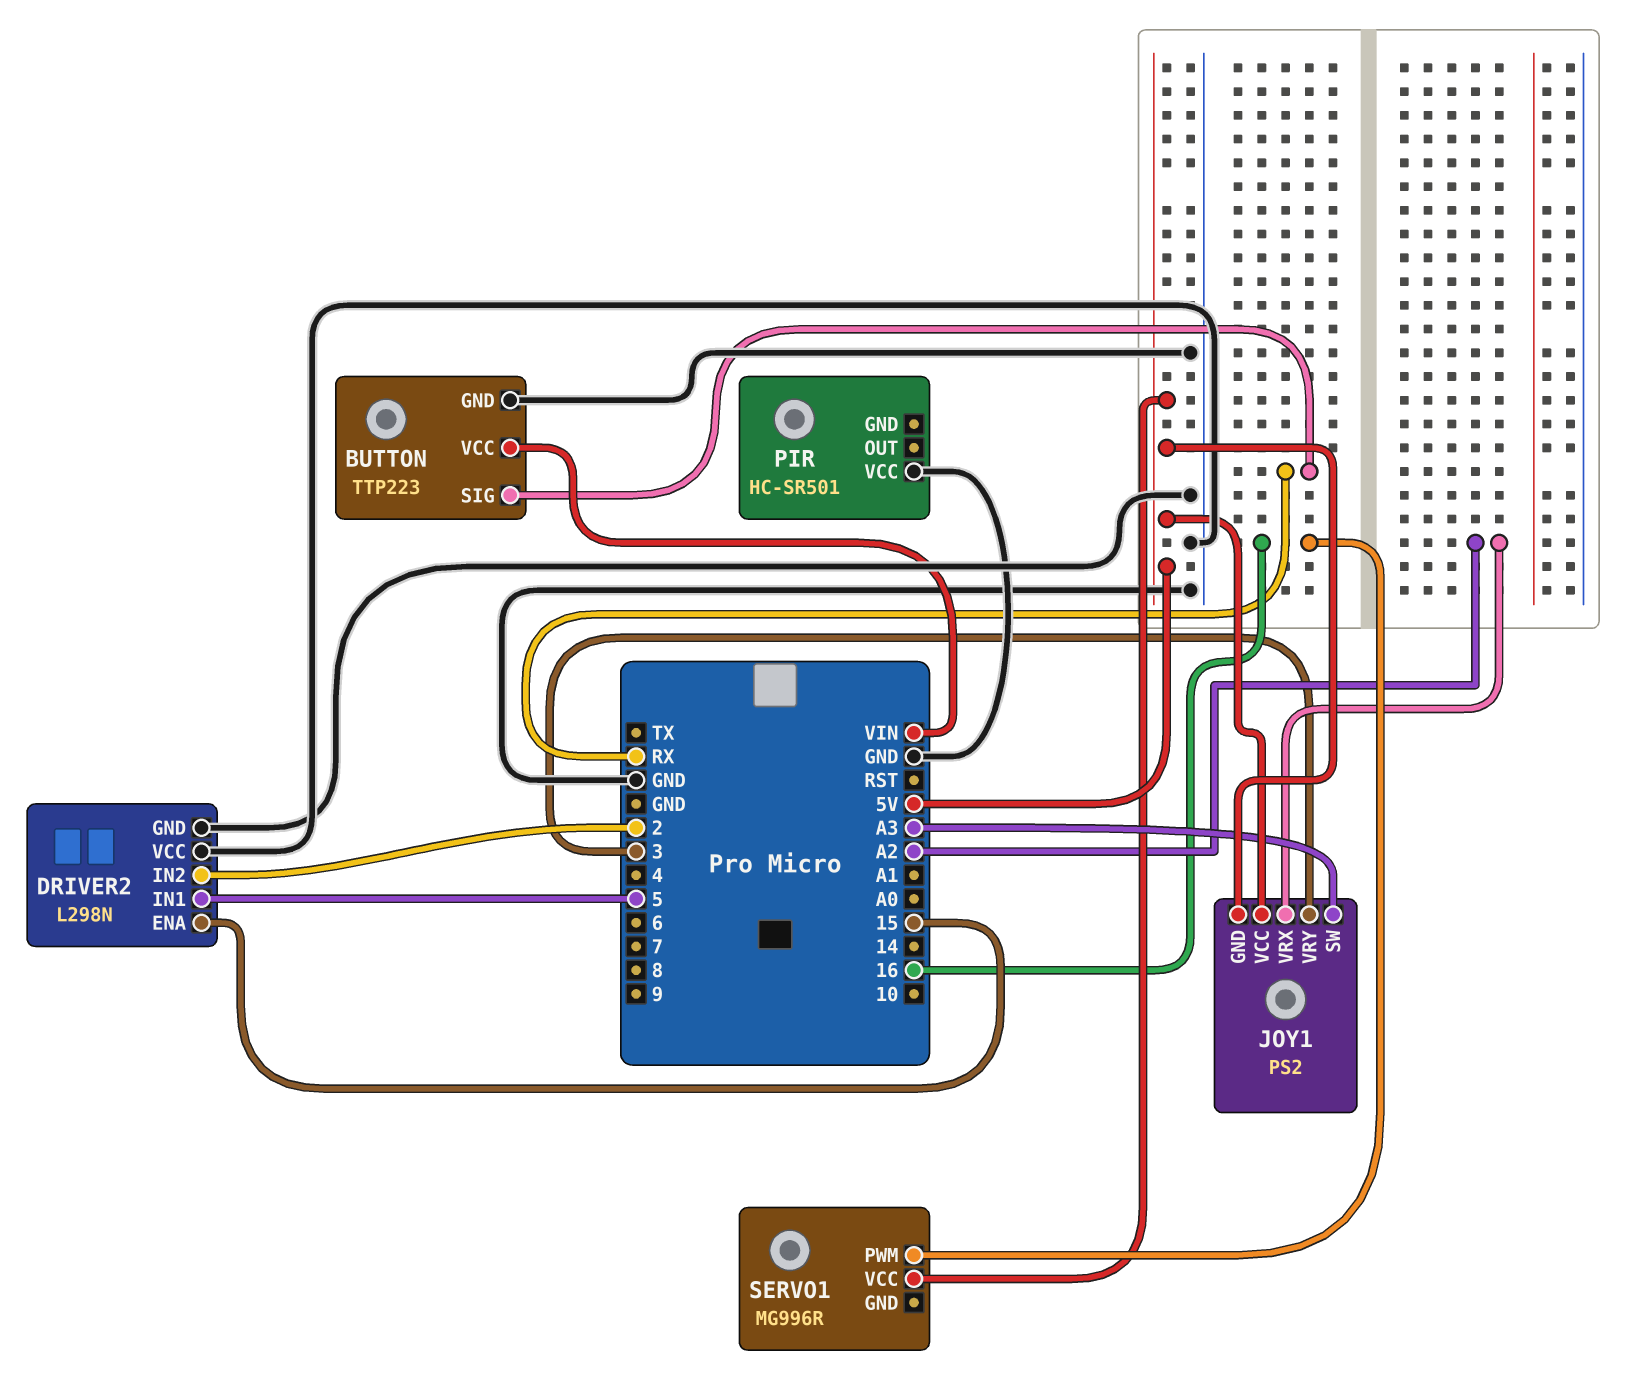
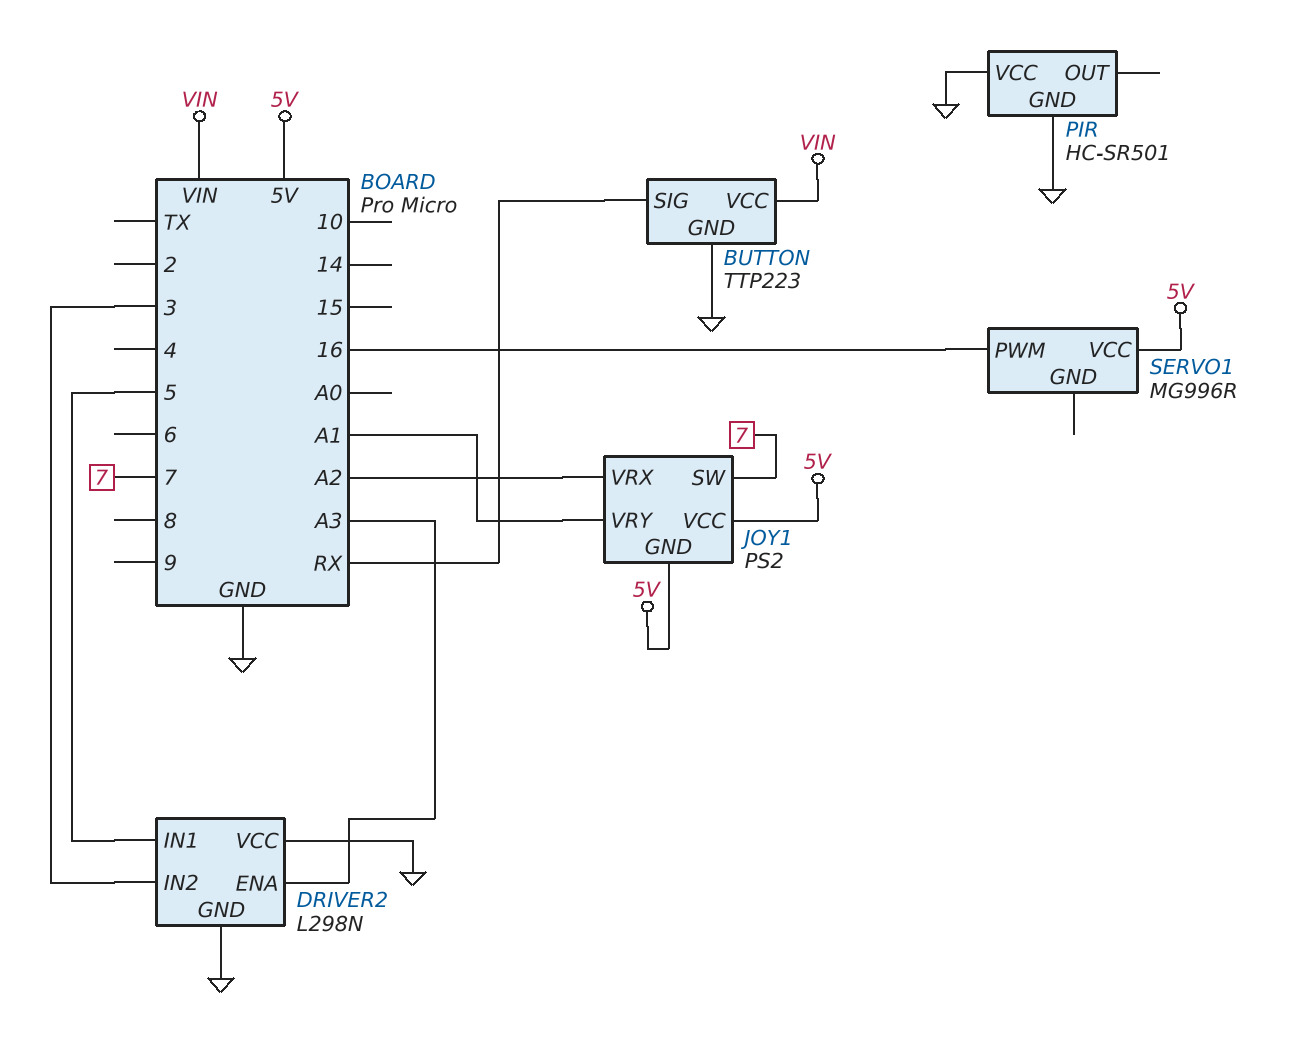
DRIVER2 pin ENA: 15 -> A3
DRIVER2 pin IN2: 2 -> 3
JOY1 pin SW: A3 -> 7
JOY1 pin VRY: 3 -> A1
PIR pin GND: none -> GND

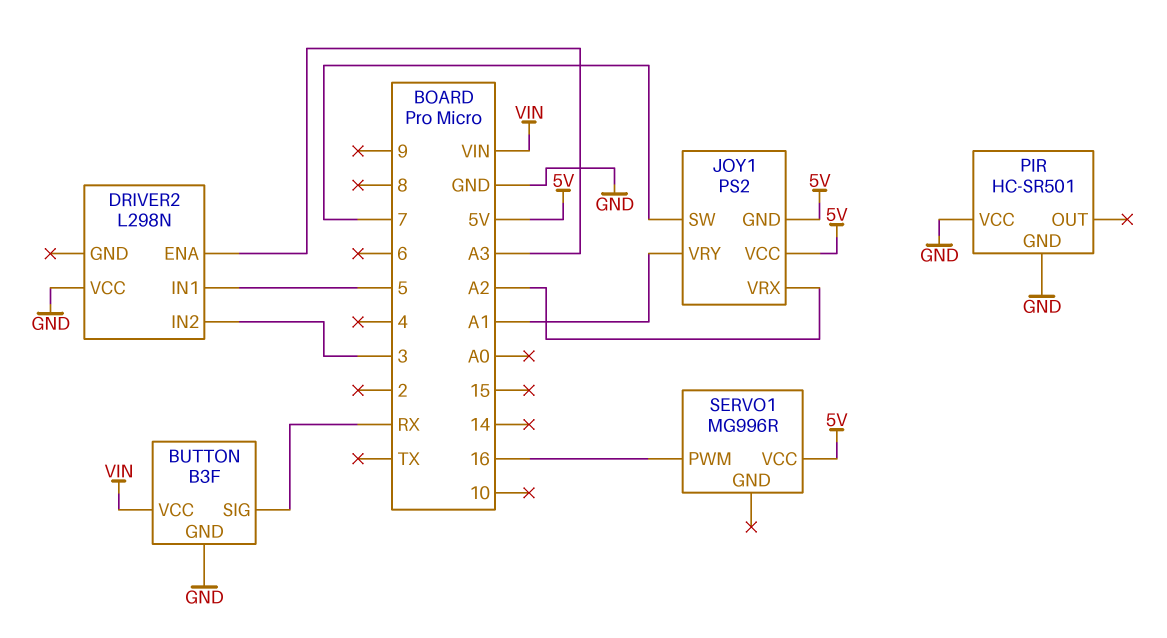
BUTTON: TTP223 -> B3F
DRIVER2 pin GND: GND -> none

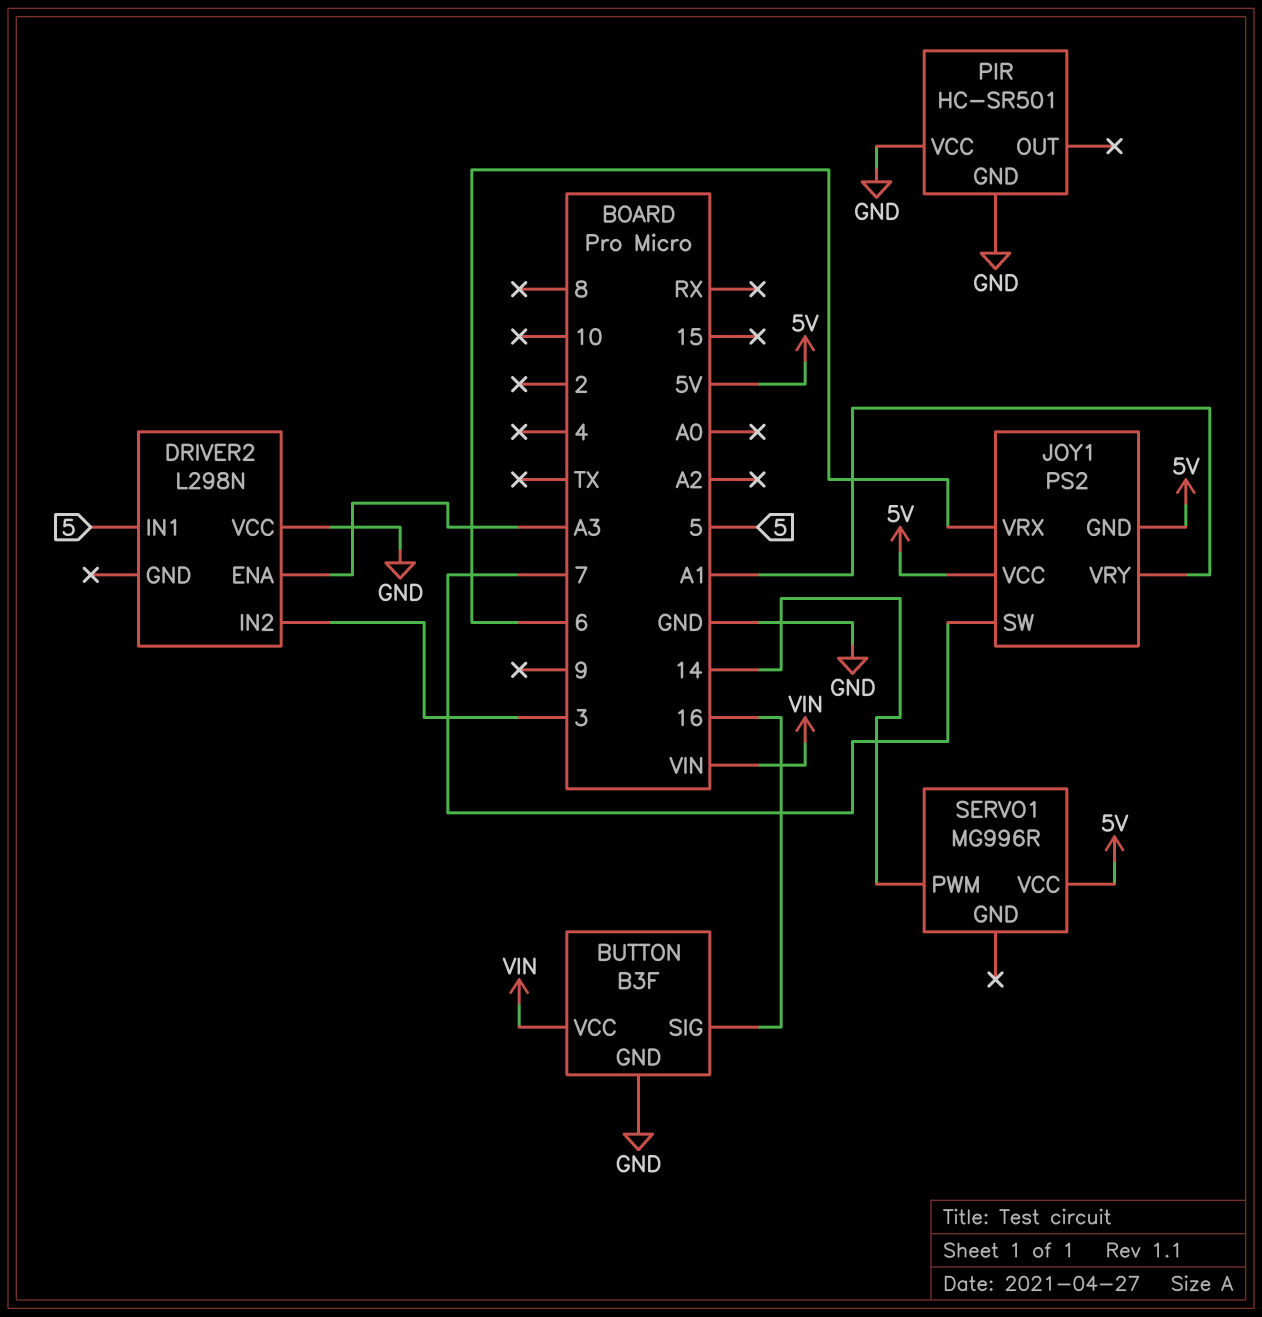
BUTTON pin SIG: RX -> 16
JOY1 pin VRX: A2 -> 6
SERVO1 pin PWM: 16 -> 14

